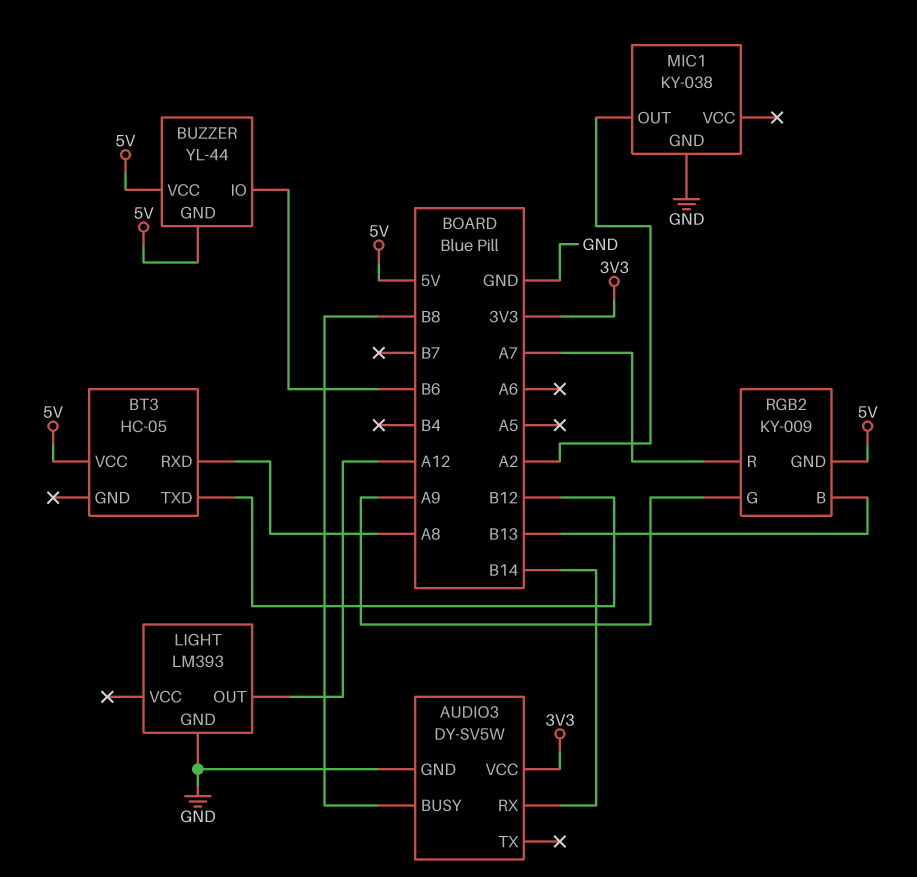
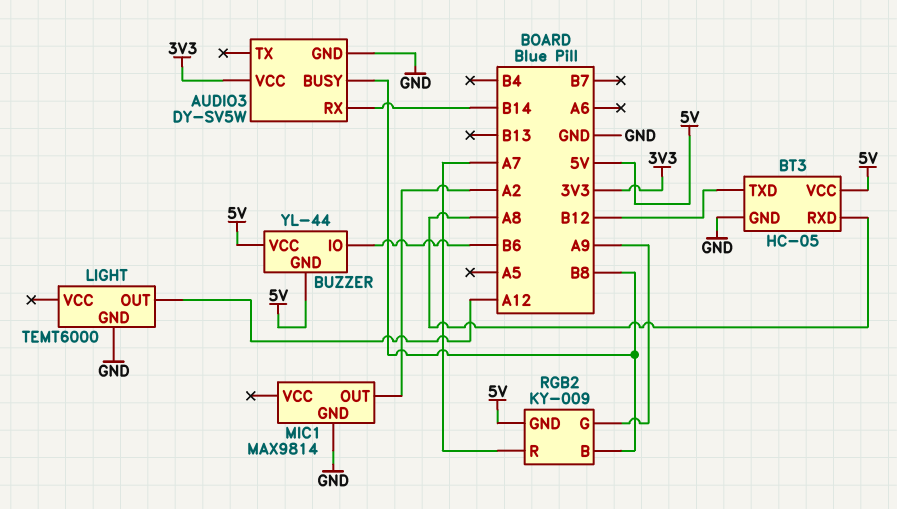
BT3 pin GND: none -> GND
LIGHT: LM393 -> TEMT6000
MIC1: KY-038 -> MAX9814
RGB2 pin B: B13 -> B8

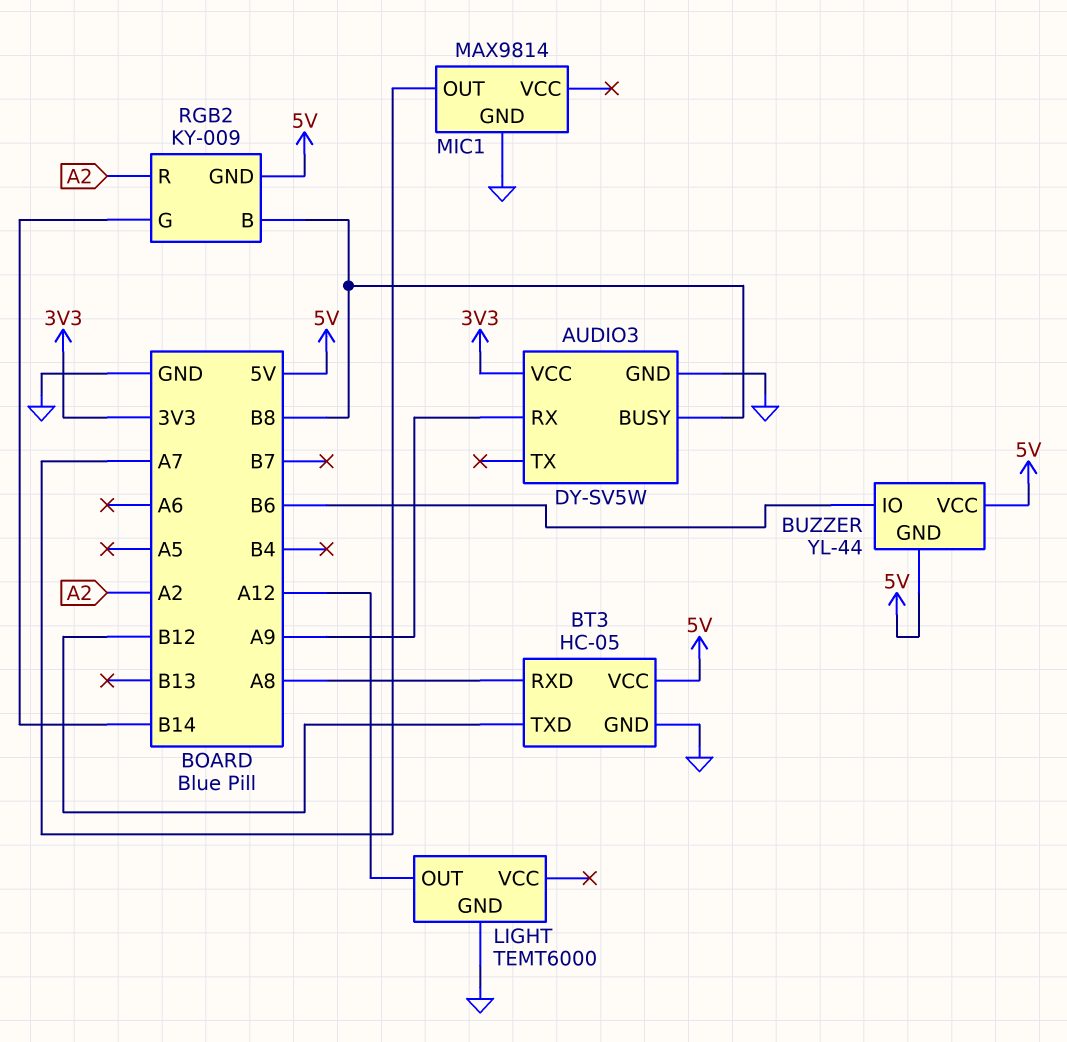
AUDIO3 pin RX: B14 -> A9
MIC1 pin OUT: A2 -> A7
RGB2 pin G: A9 -> B14
RGB2 pin R: A7 -> A2

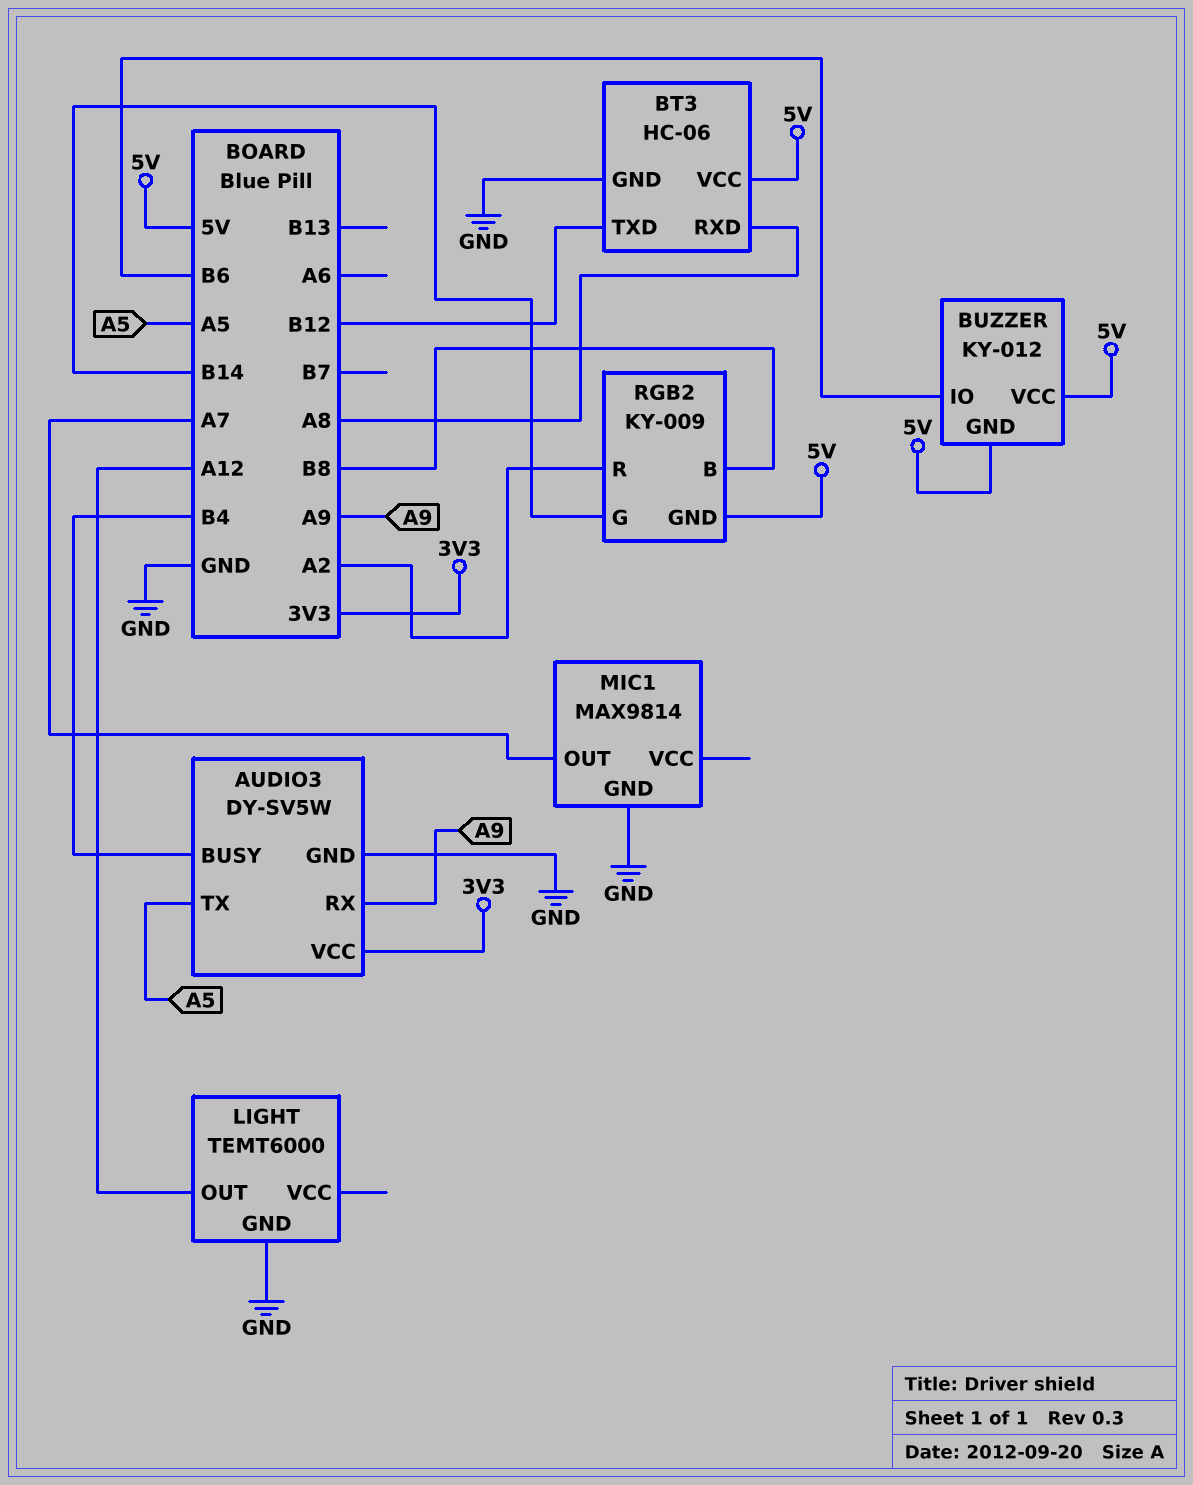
AUDIO3 pin BUSY: B8 -> B4
AUDIO3 pin TX: none -> A5
BT3: HC-05 -> HC-06
BUZZER: YL-44 -> KY-012

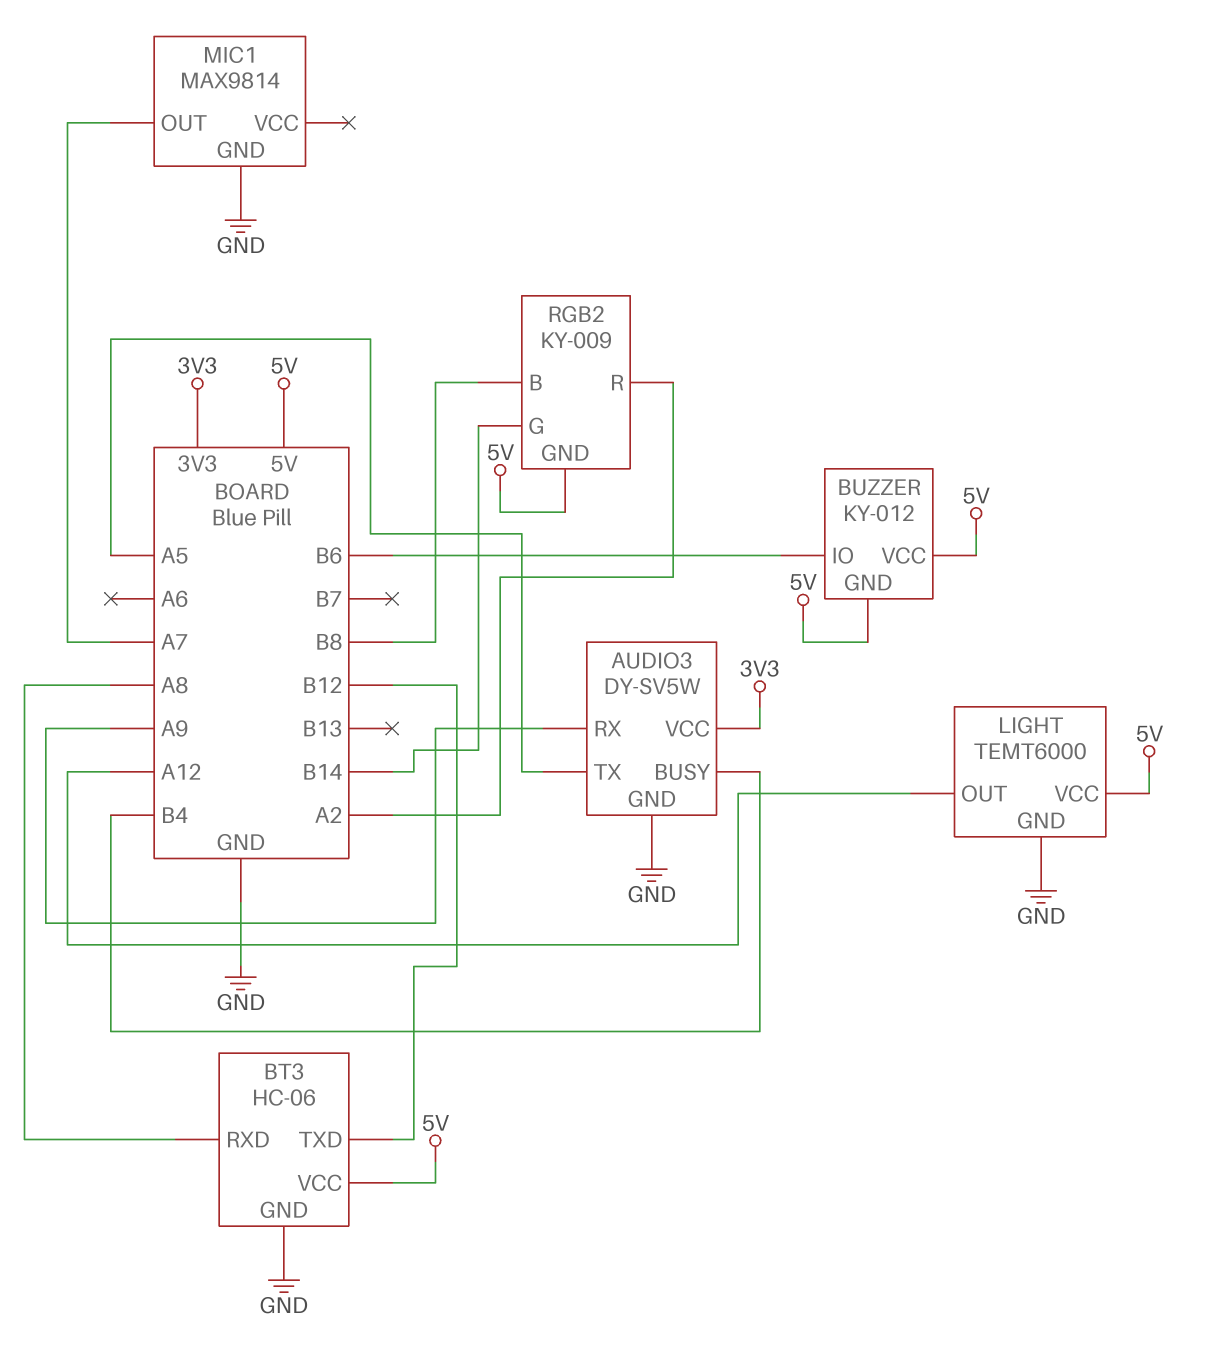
LIGHT pin VCC: none -> 5V

